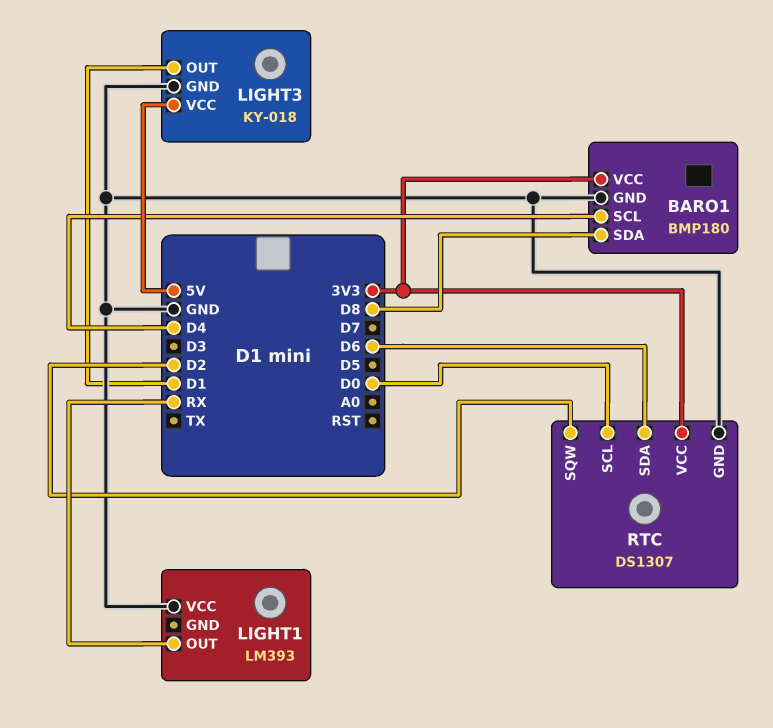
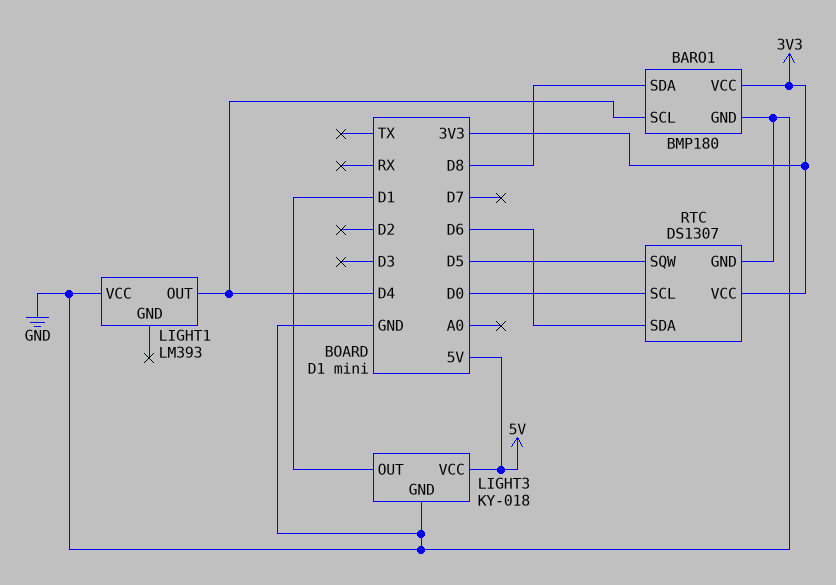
LIGHT1 pin OUT: RX -> D4
RTC pin SQW: D2 -> D5

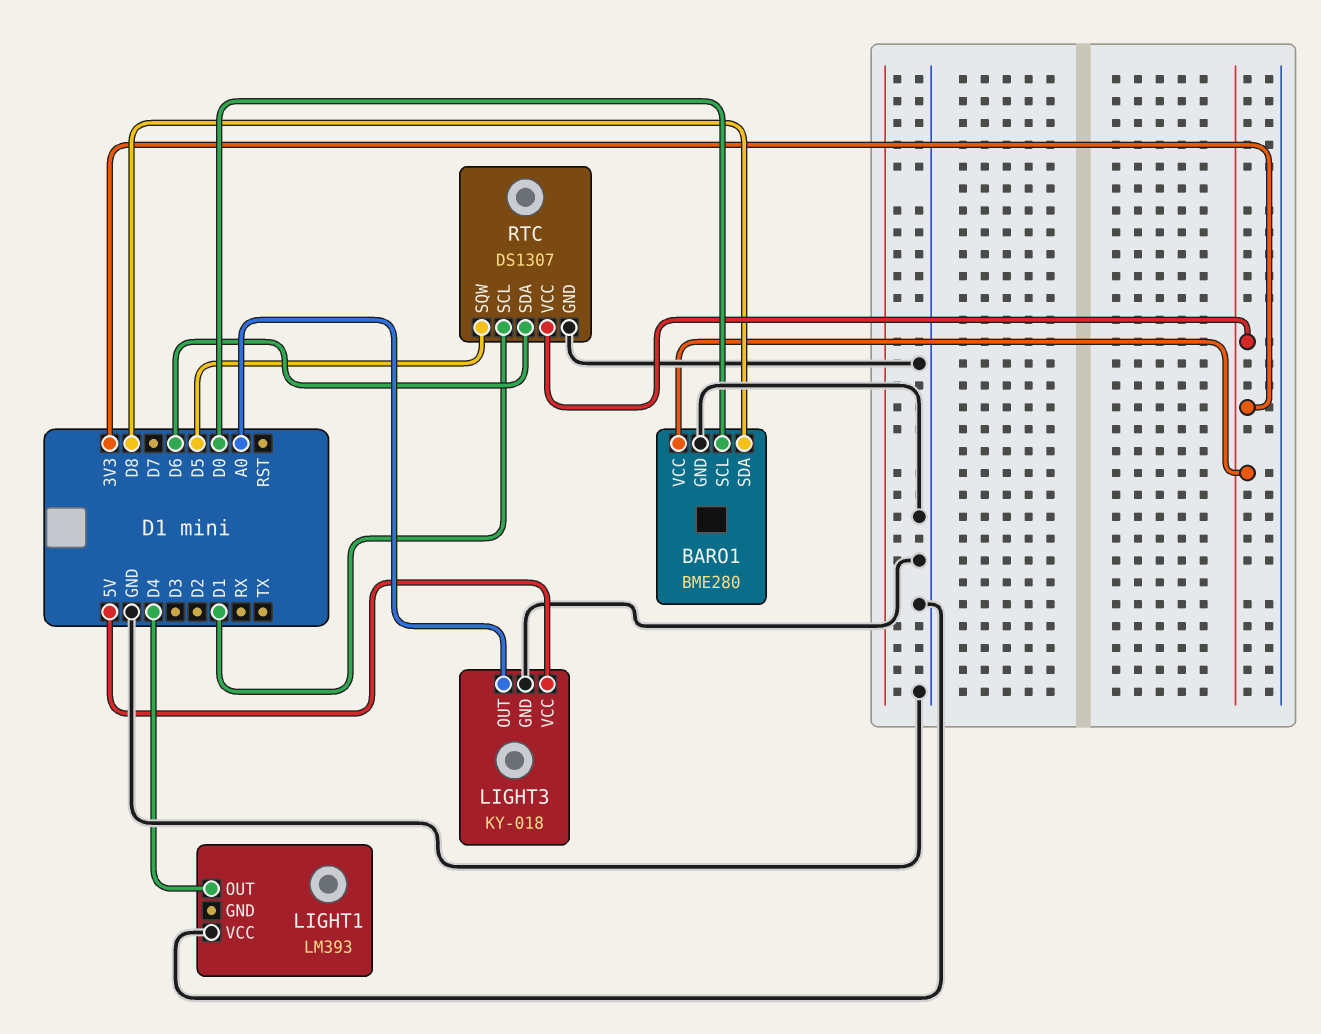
BARO1: BMP180 -> BME280
BARO1 pin SCL: D4 -> D0
LIGHT3 pin OUT: D1 -> A0
RTC pin SCL: D0 -> D1

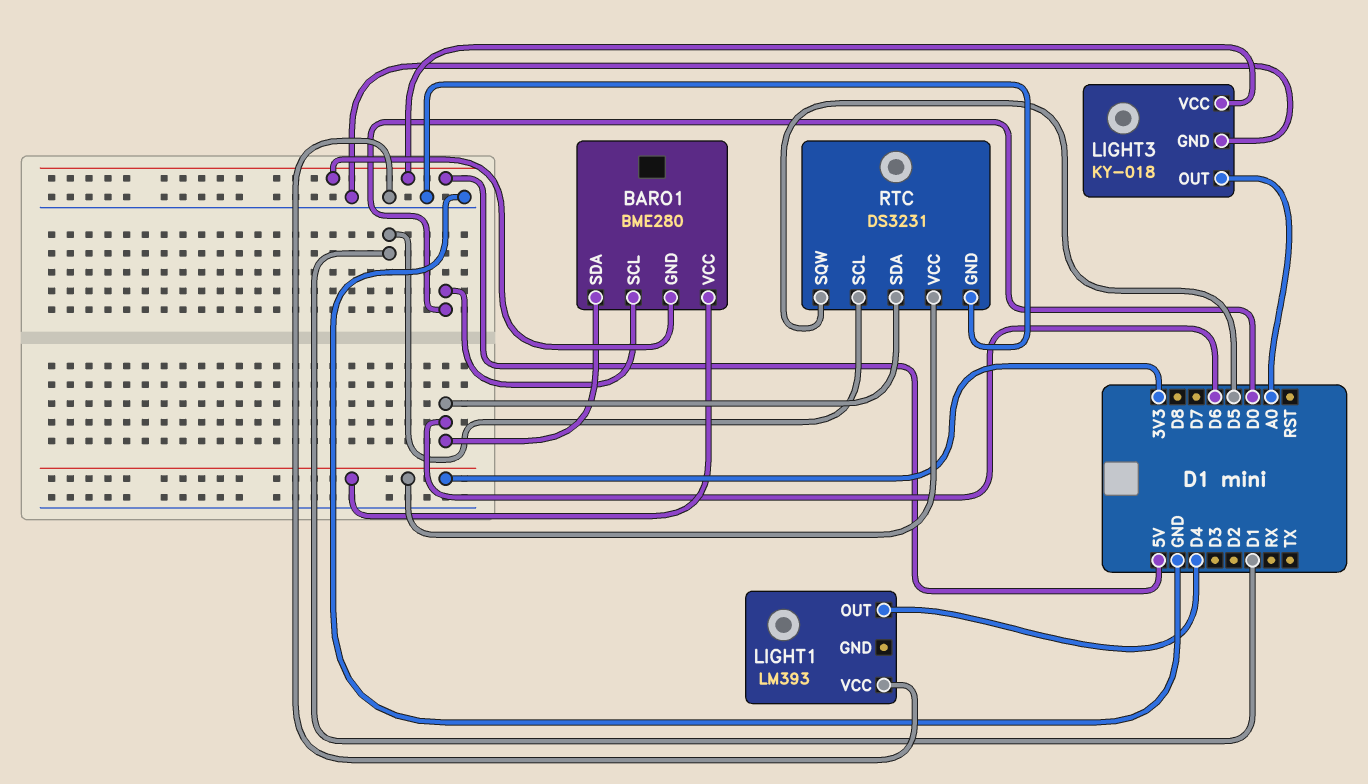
BARO1 pin GND: GND -> 5V
BARO1 pin SDA: D8 -> D6
RTC: DS1307 -> DS3231

